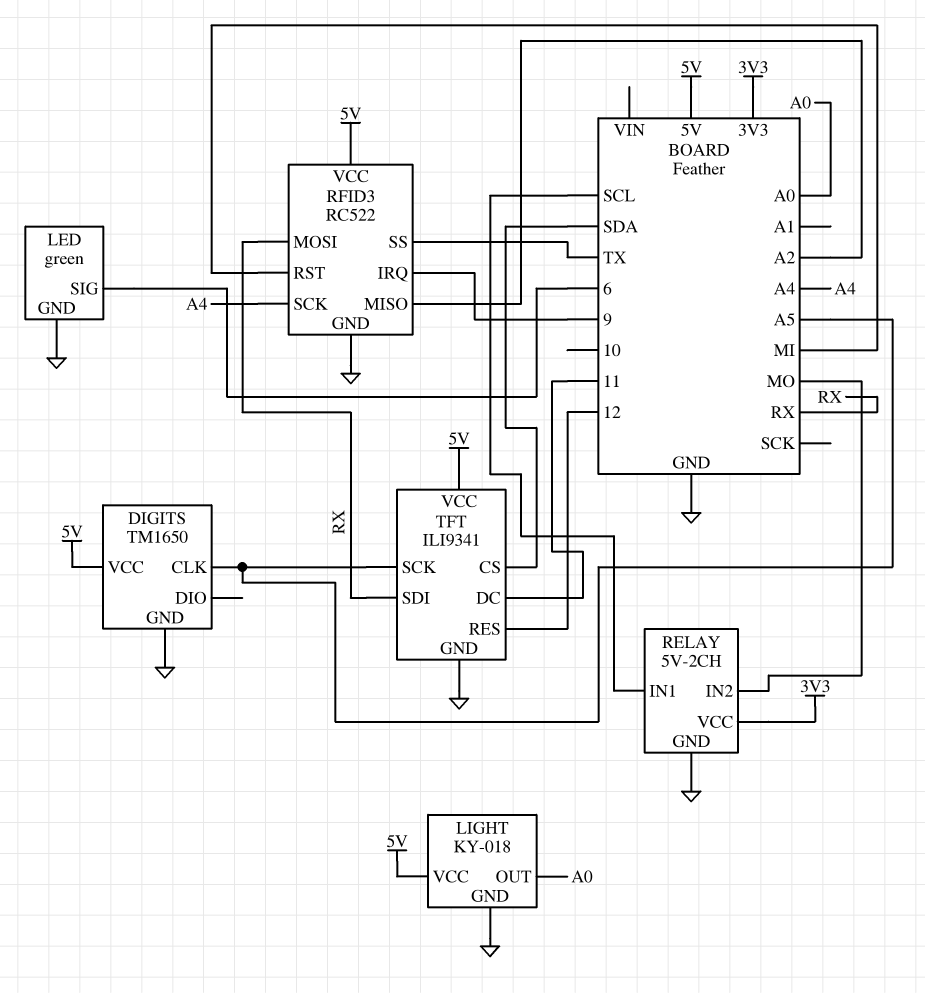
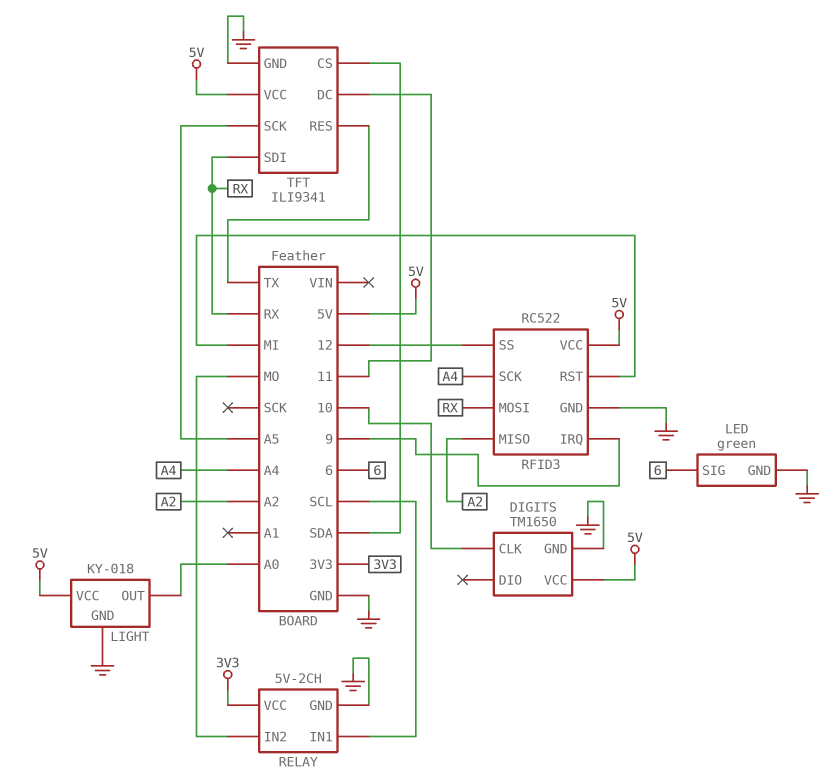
DIGITS pin CLK: A5 -> 10
RFID3 pin SS: TX -> 12
TFT pin RES: 12 -> TX

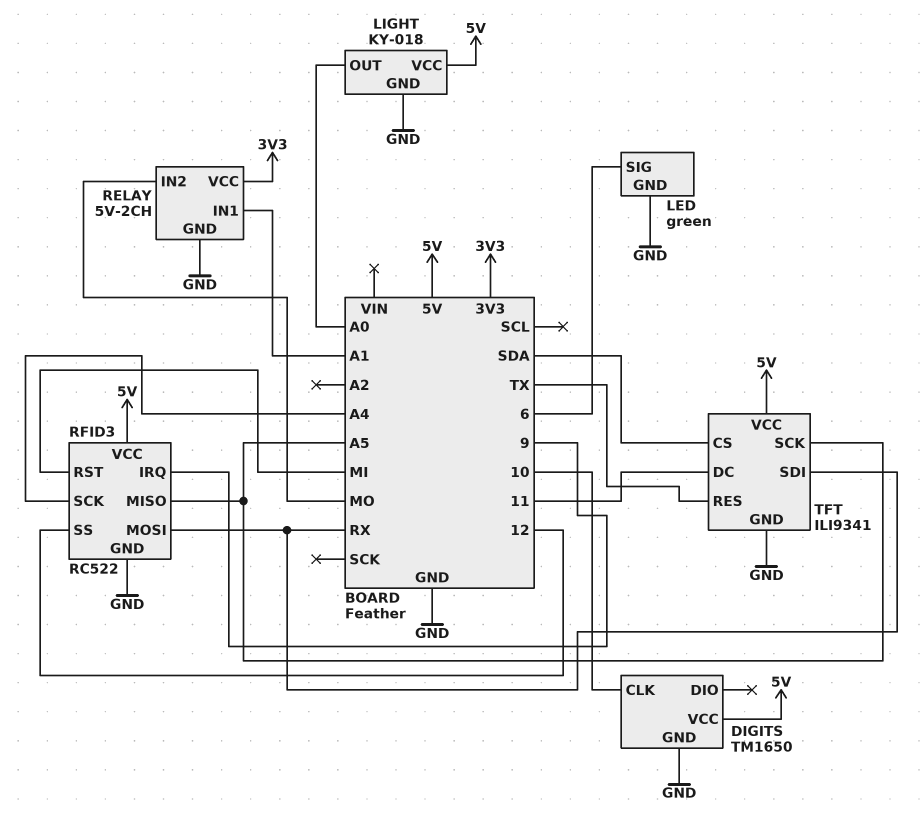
RELAY pin IN1: SCL -> A1
RFID3 pin MISO: A2 -> A5

